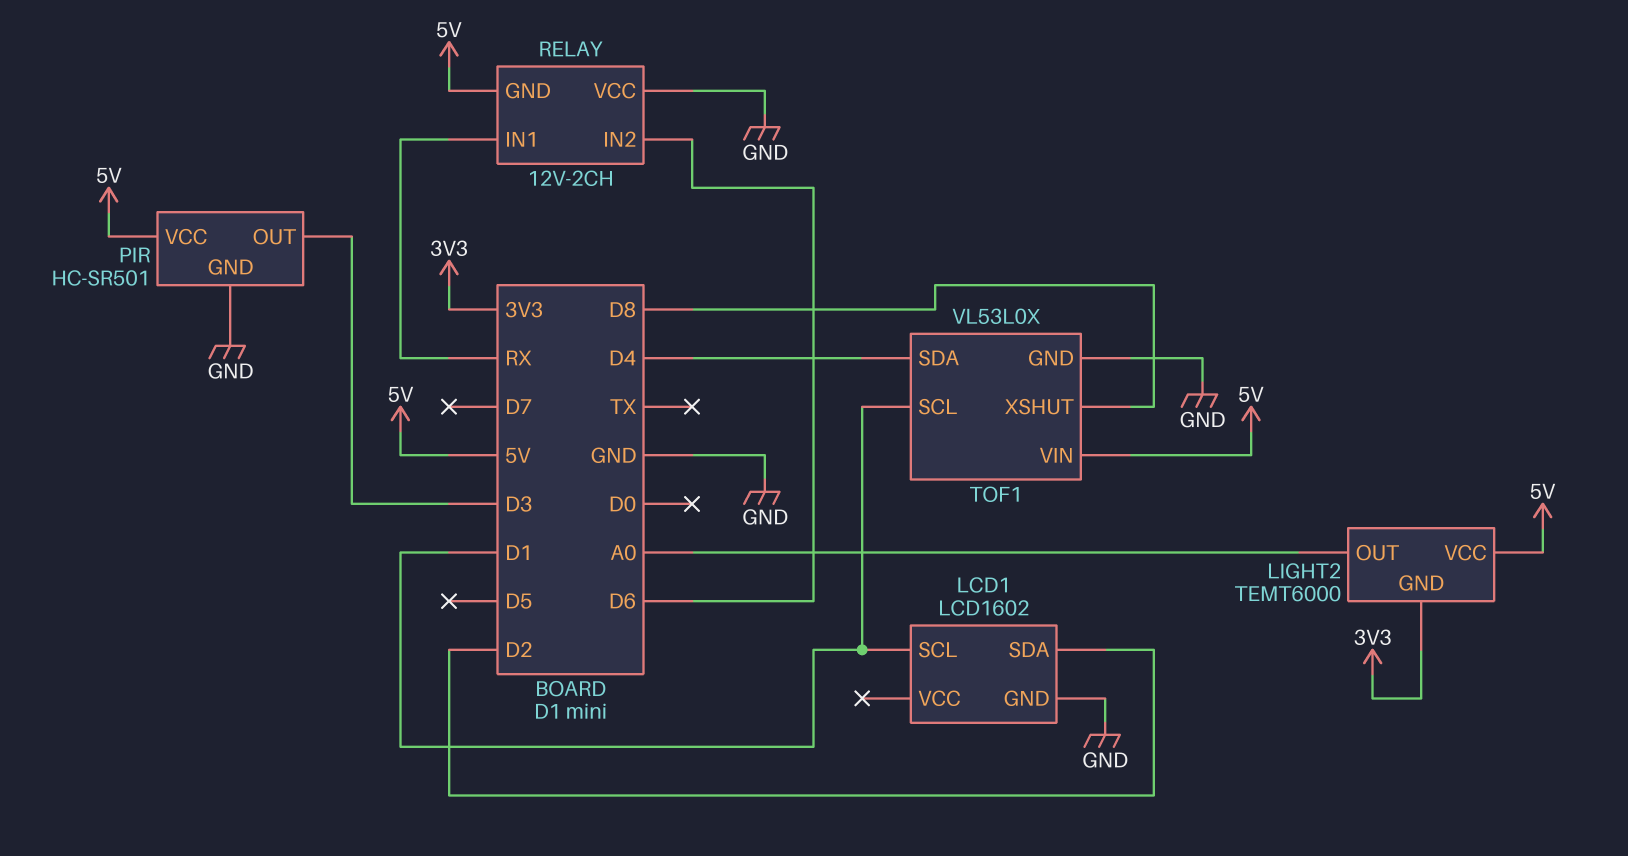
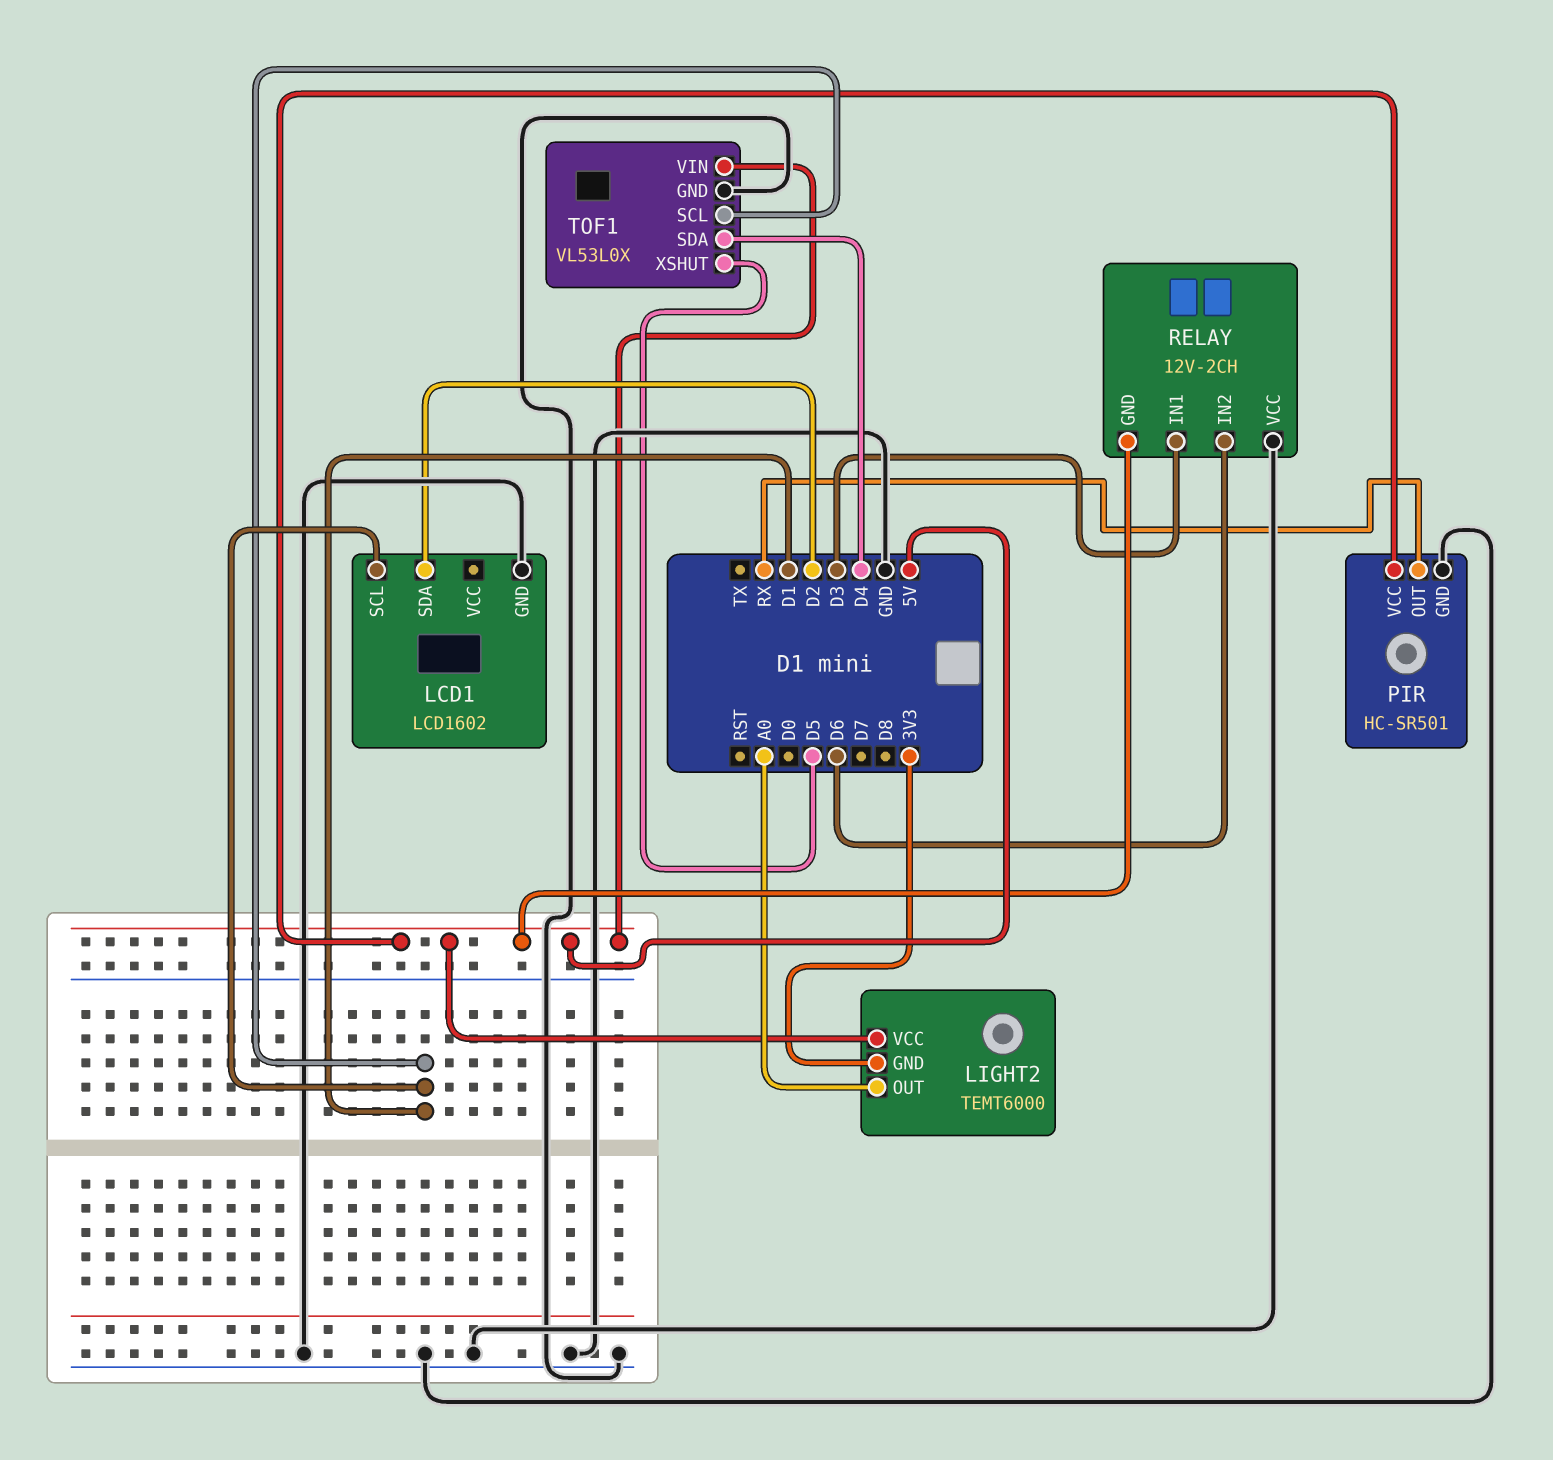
PIR pin OUT: D3 -> RX
RELAY pin IN1: RX -> D3
TOF1 pin XSHUT: D8 -> D5

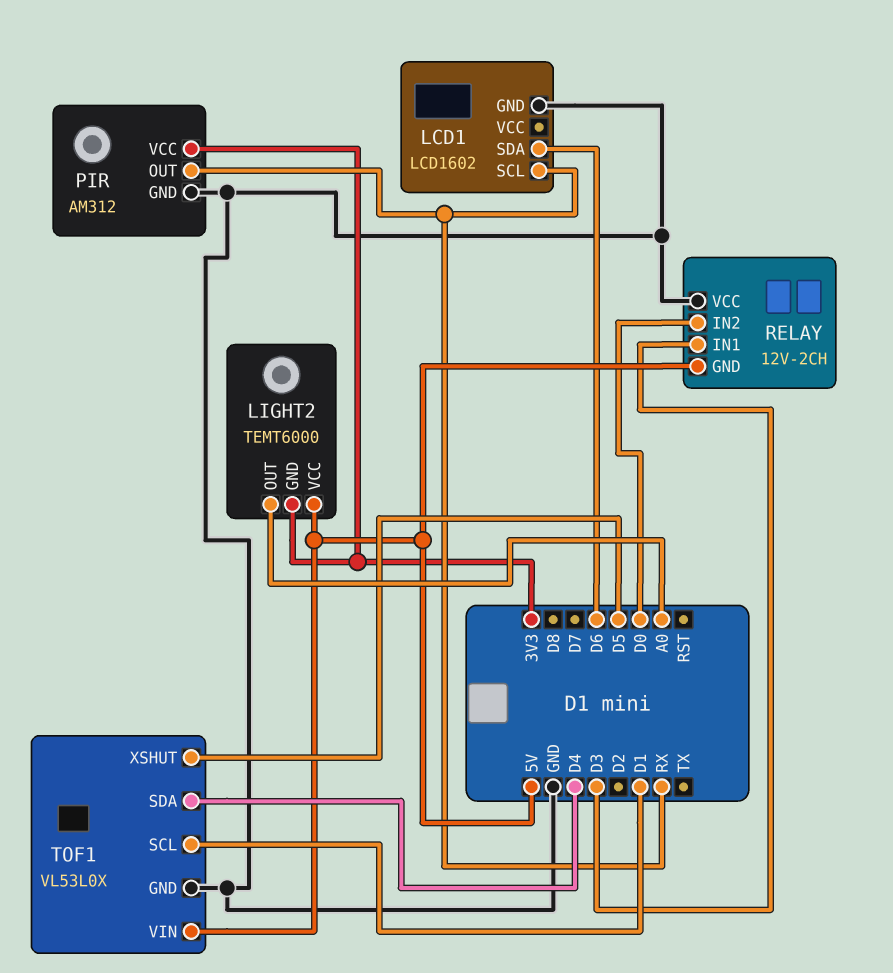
LCD1 pin SCL: D1 -> RX
LCD1 pin SDA: D2 -> D6
PIR: HC-SR501 -> AM312
PIR pin VCC: 5V -> 3V3
RELAY pin IN2: D6 -> D0

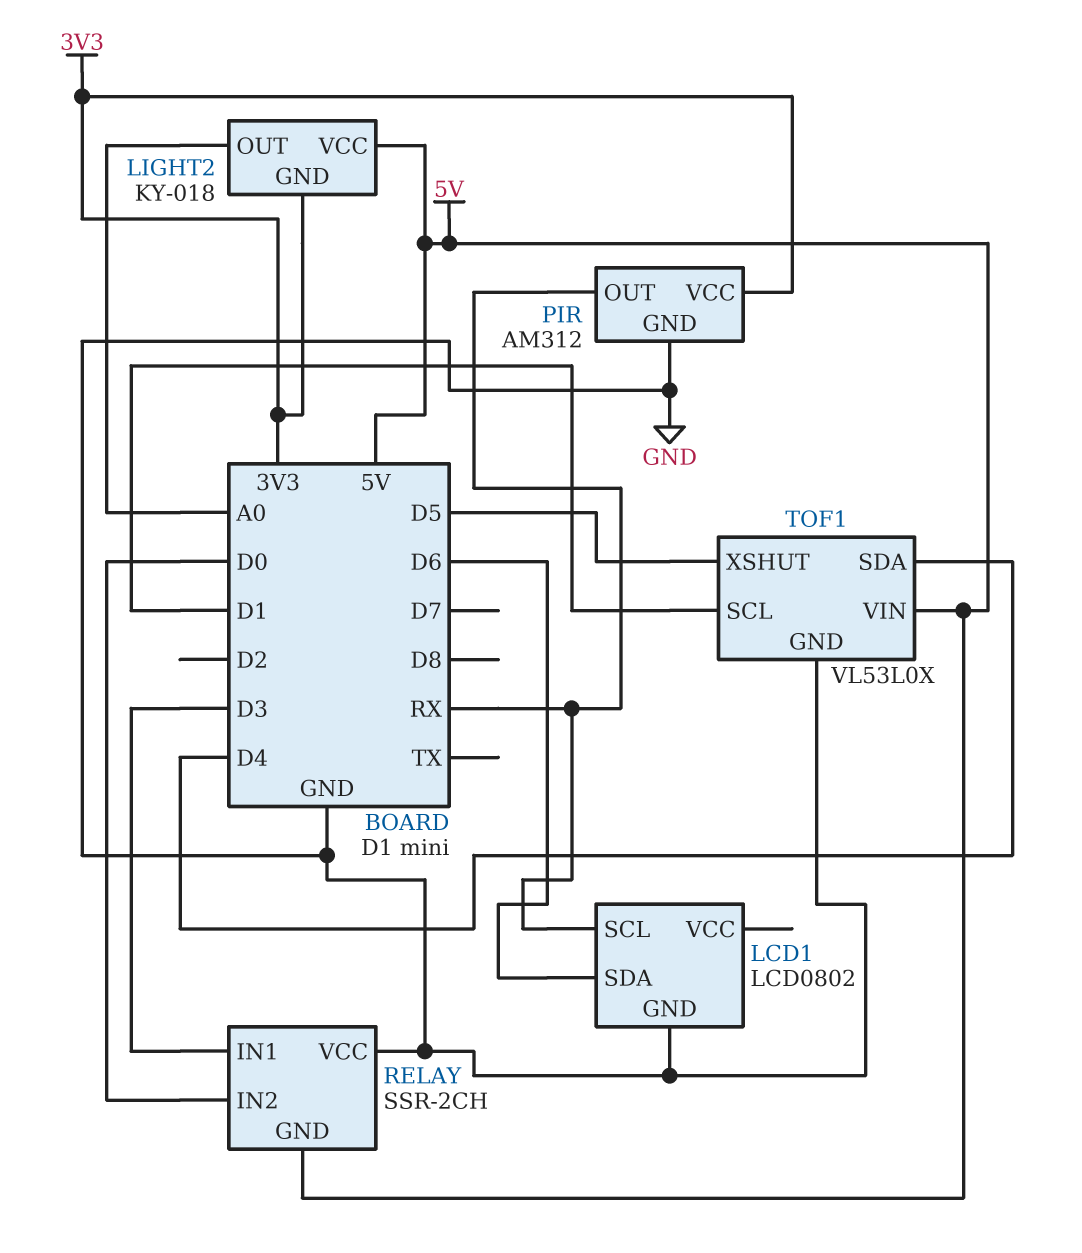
LCD1: LCD1602 -> LCD0802
LIGHT2: TEMT6000 -> KY-018
RELAY: 12V-2CH -> SSR-2CH

